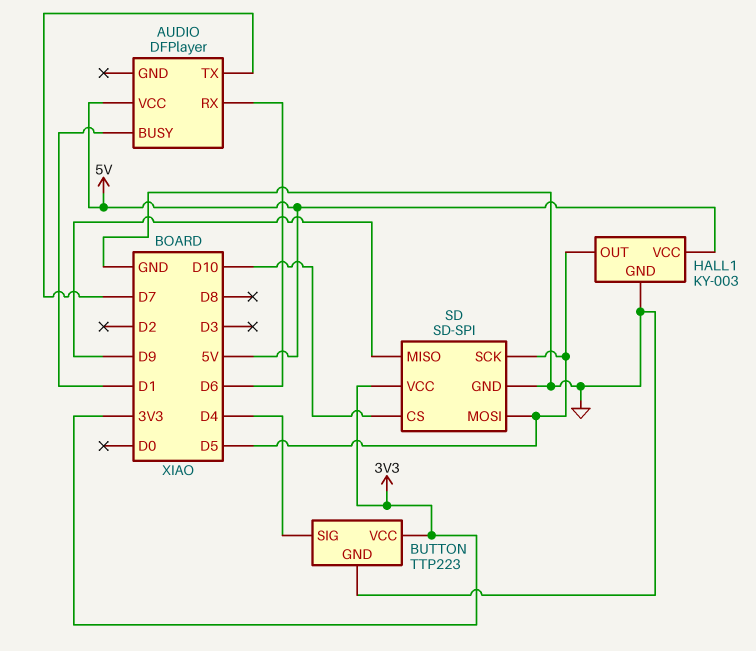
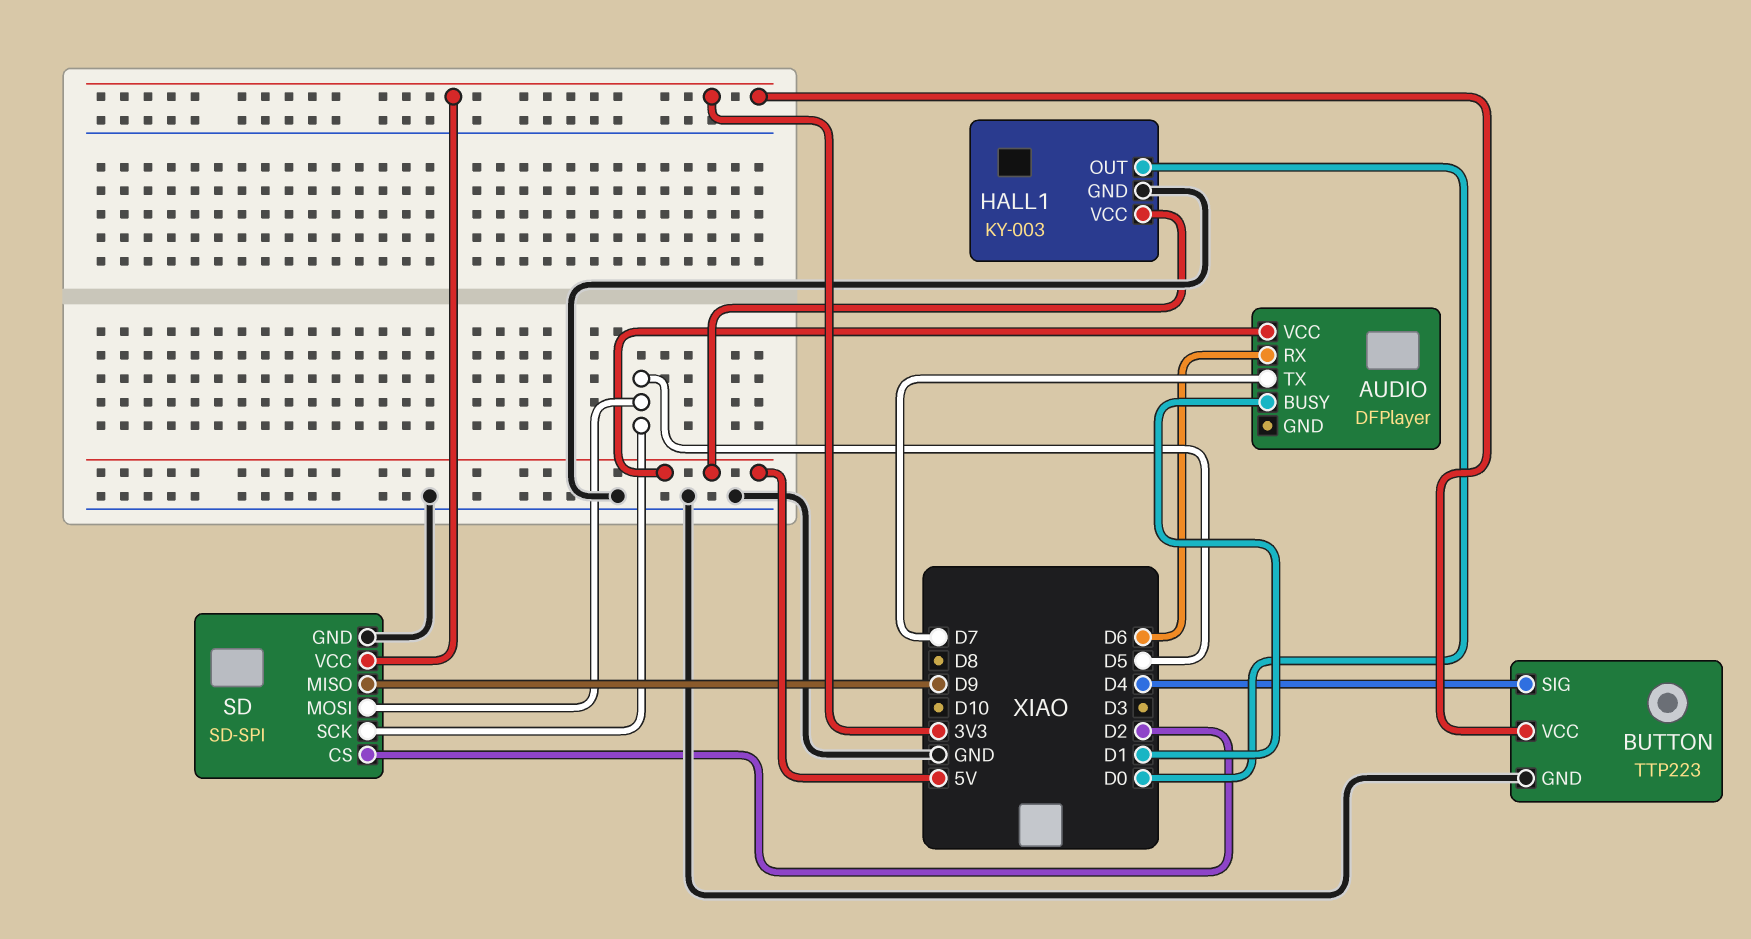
HALL1 pin OUT: D5 -> D0
SD pin CS: D10 -> D2

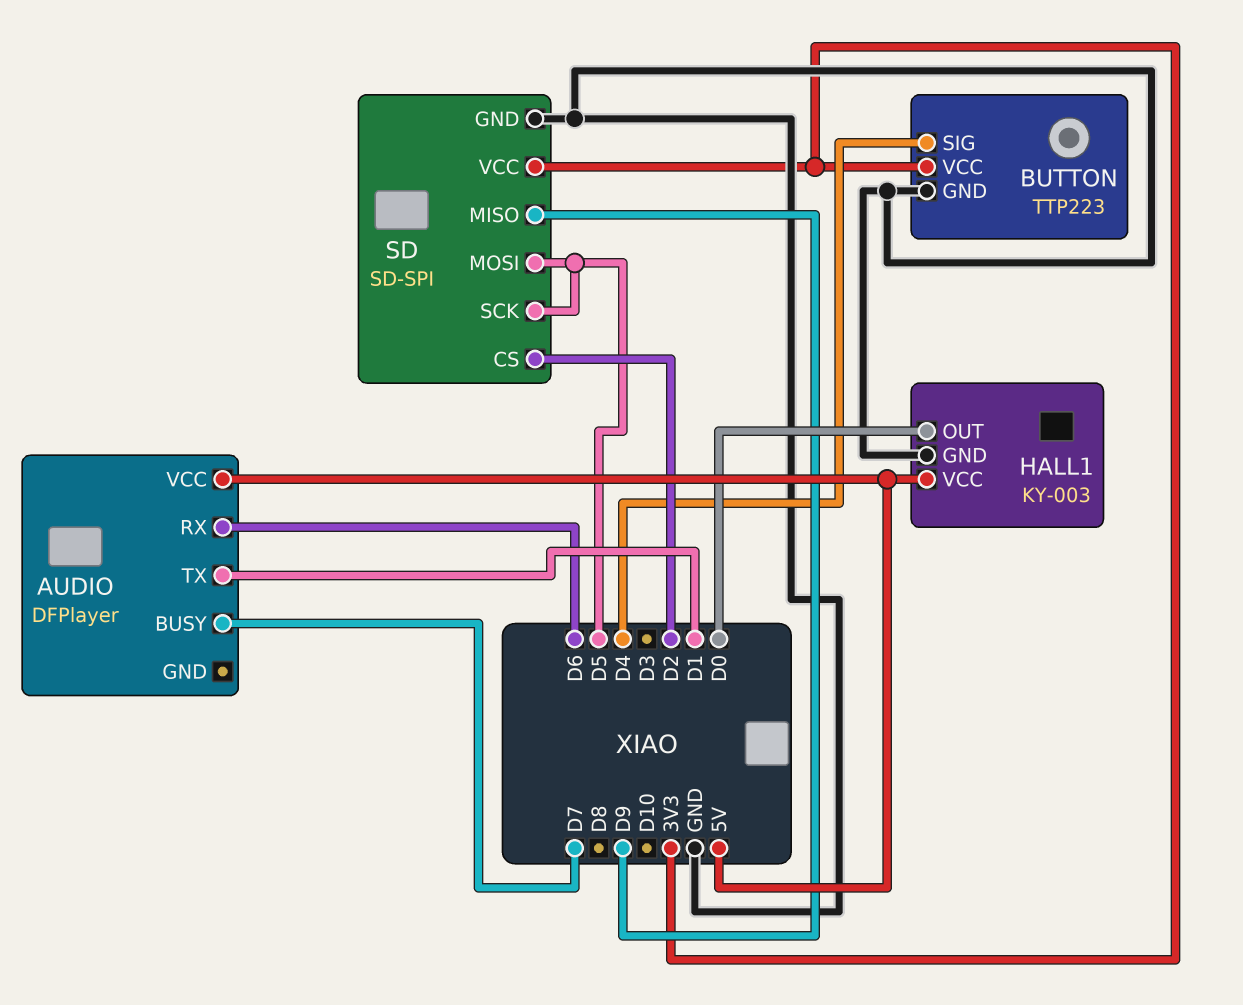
AUDIO pin BUSY: D1 -> D7
AUDIO pin TX: D7 -> D1

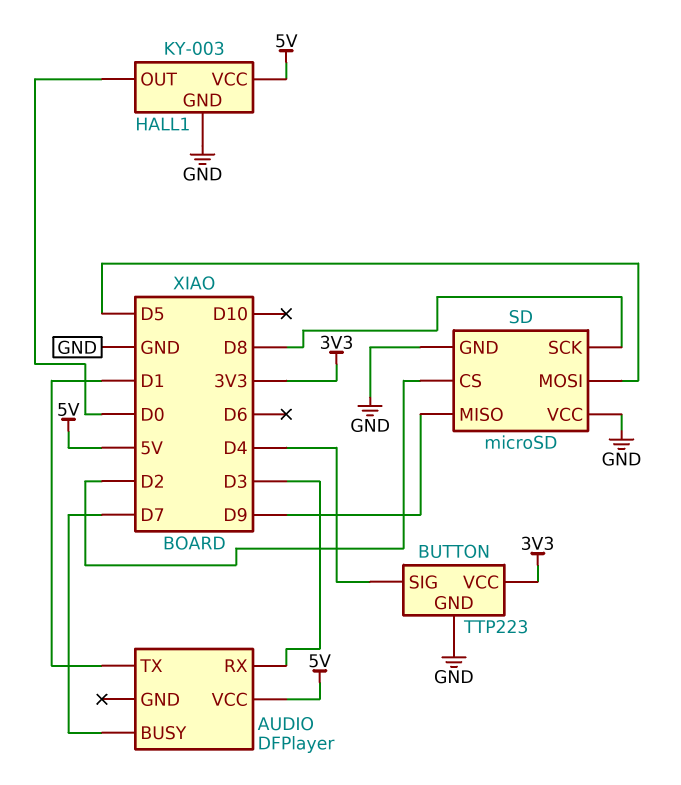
AUDIO pin RX: D6 -> D3
SD: SD-SPI -> microSD
SD pin SCK: D5 -> D8
SD pin VCC: 3V3 -> GND

